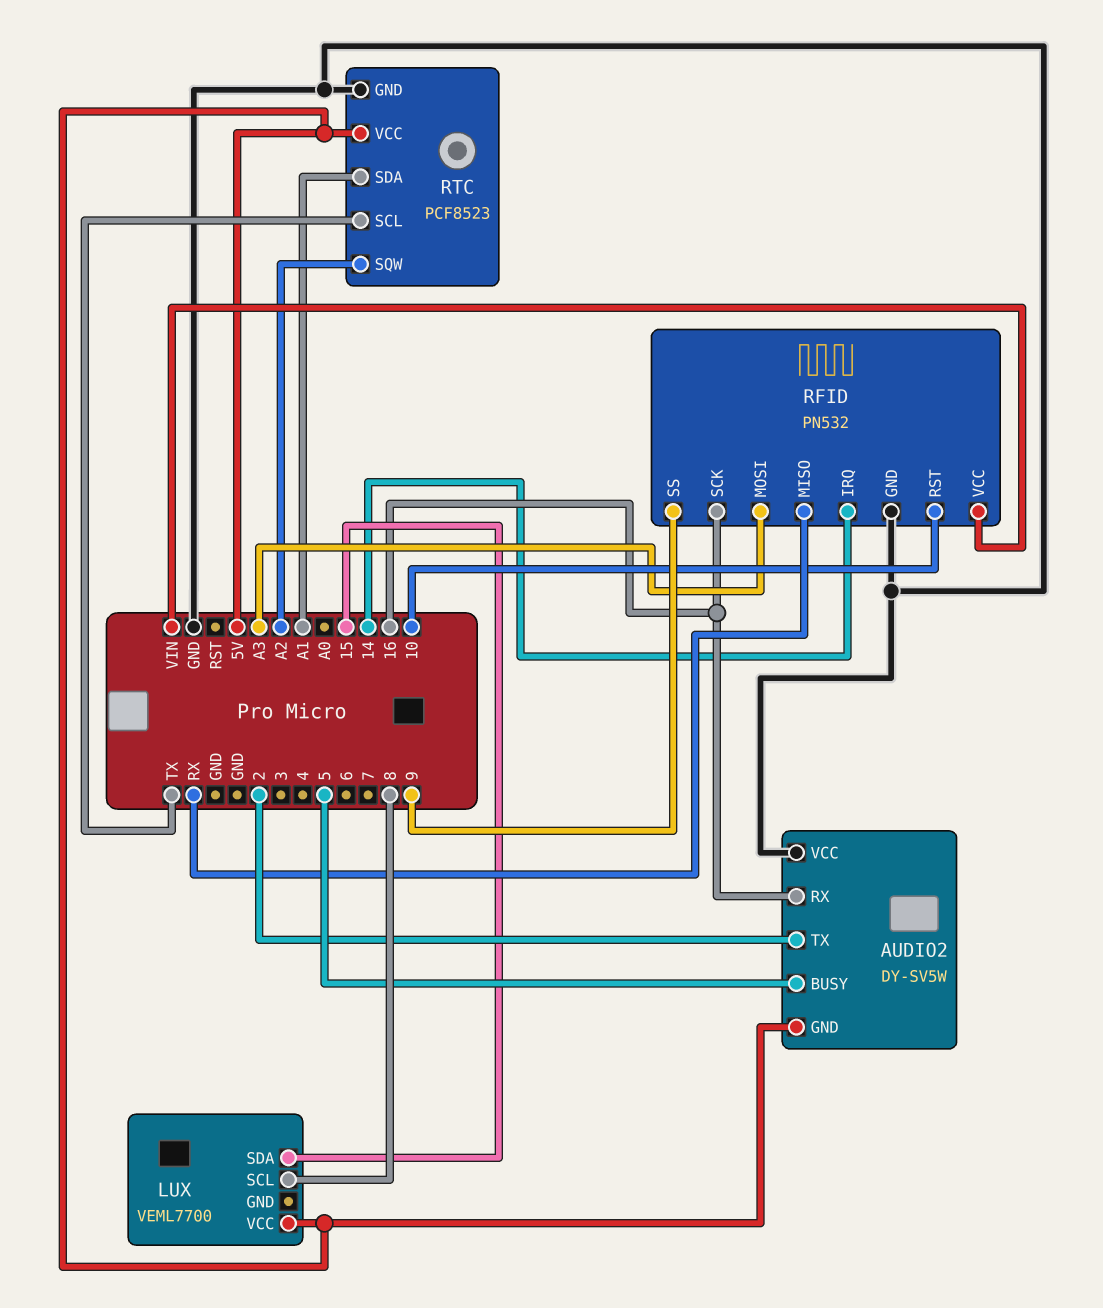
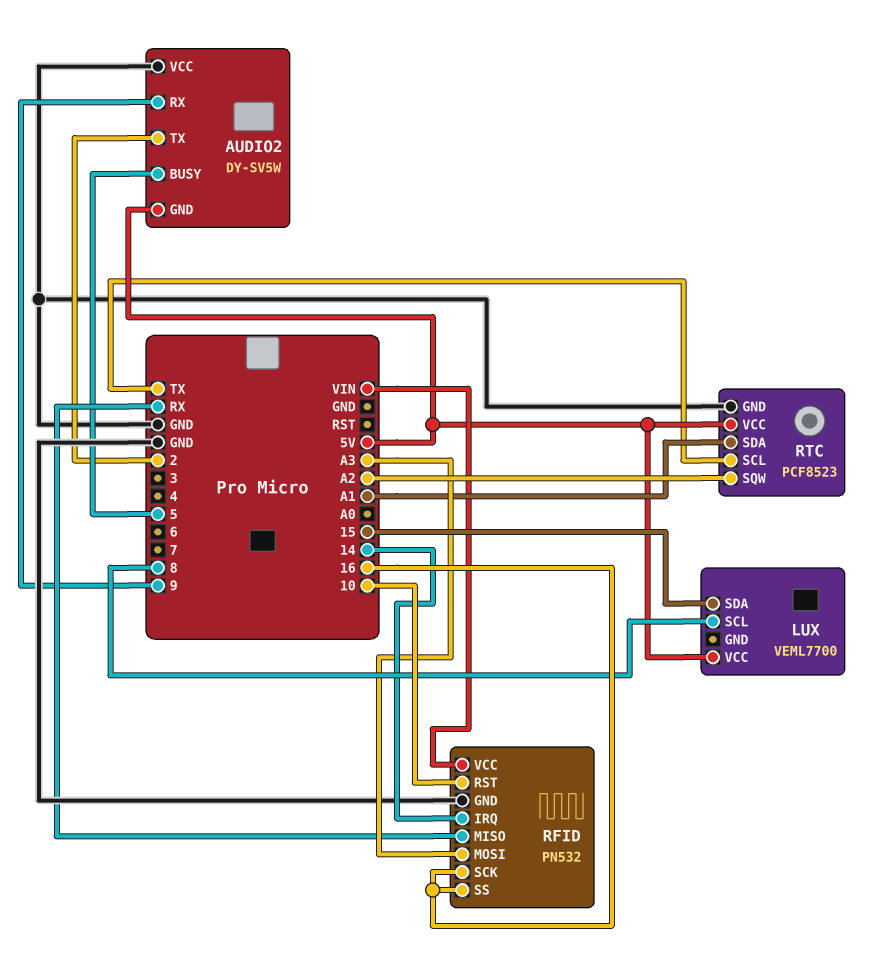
AUDIO2 pin RX: 16 -> 9
RFID pin SS: 9 -> 16

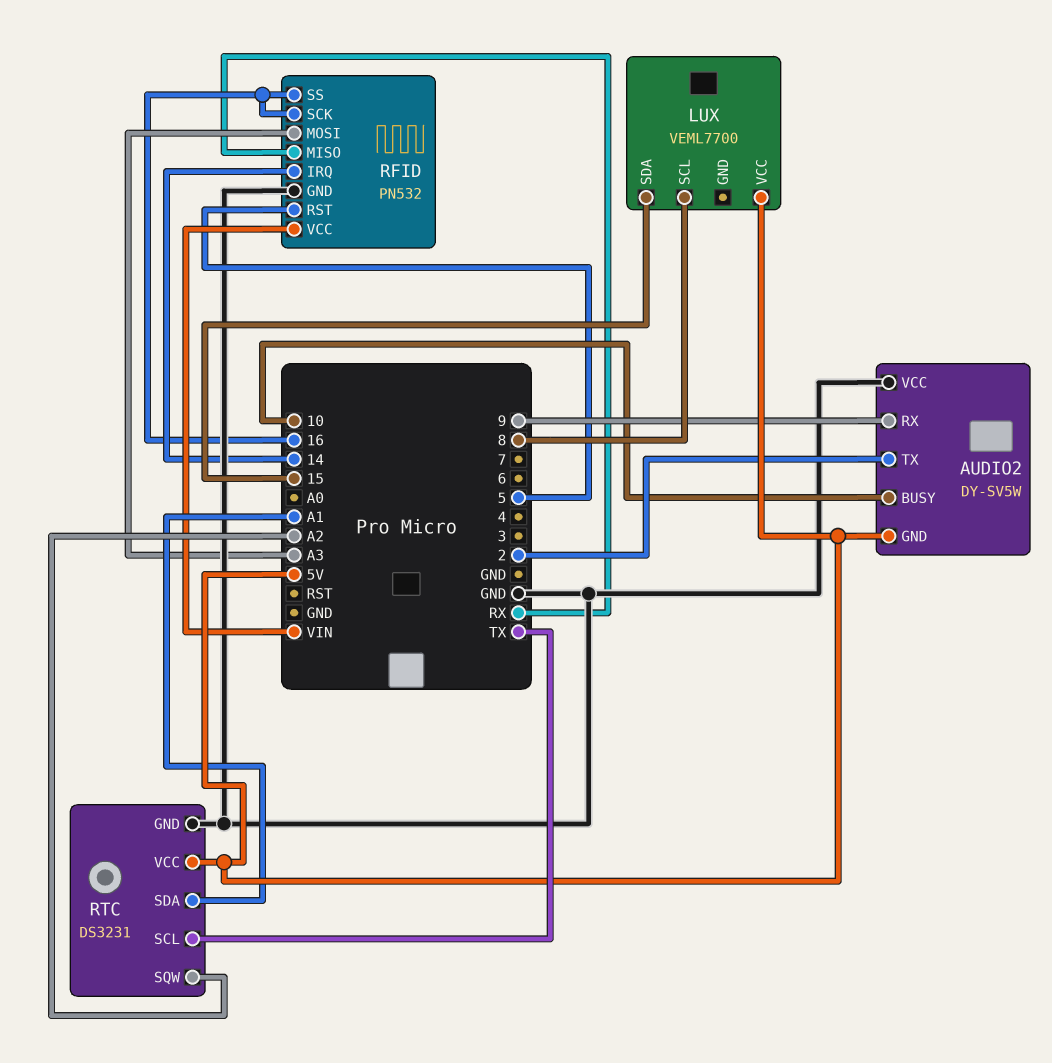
AUDIO2 pin BUSY: 5 -> 10
RFID pin RST: 10 -> 5
RTC: PCF8523 -> DS3231

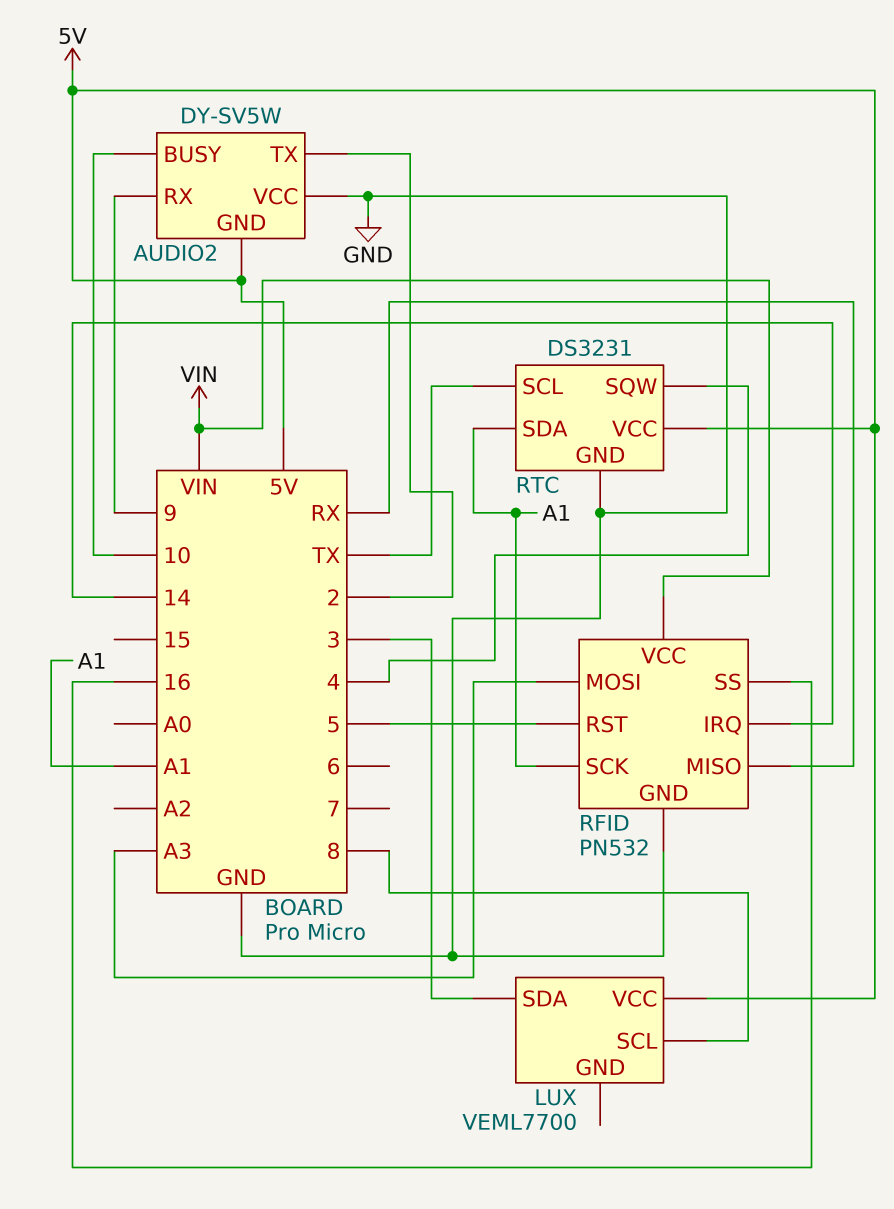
LUX pin SDA: 15 -> 3
RFID pin SCK: 16 -> A1
RTC pin SQW: A2 -> 4

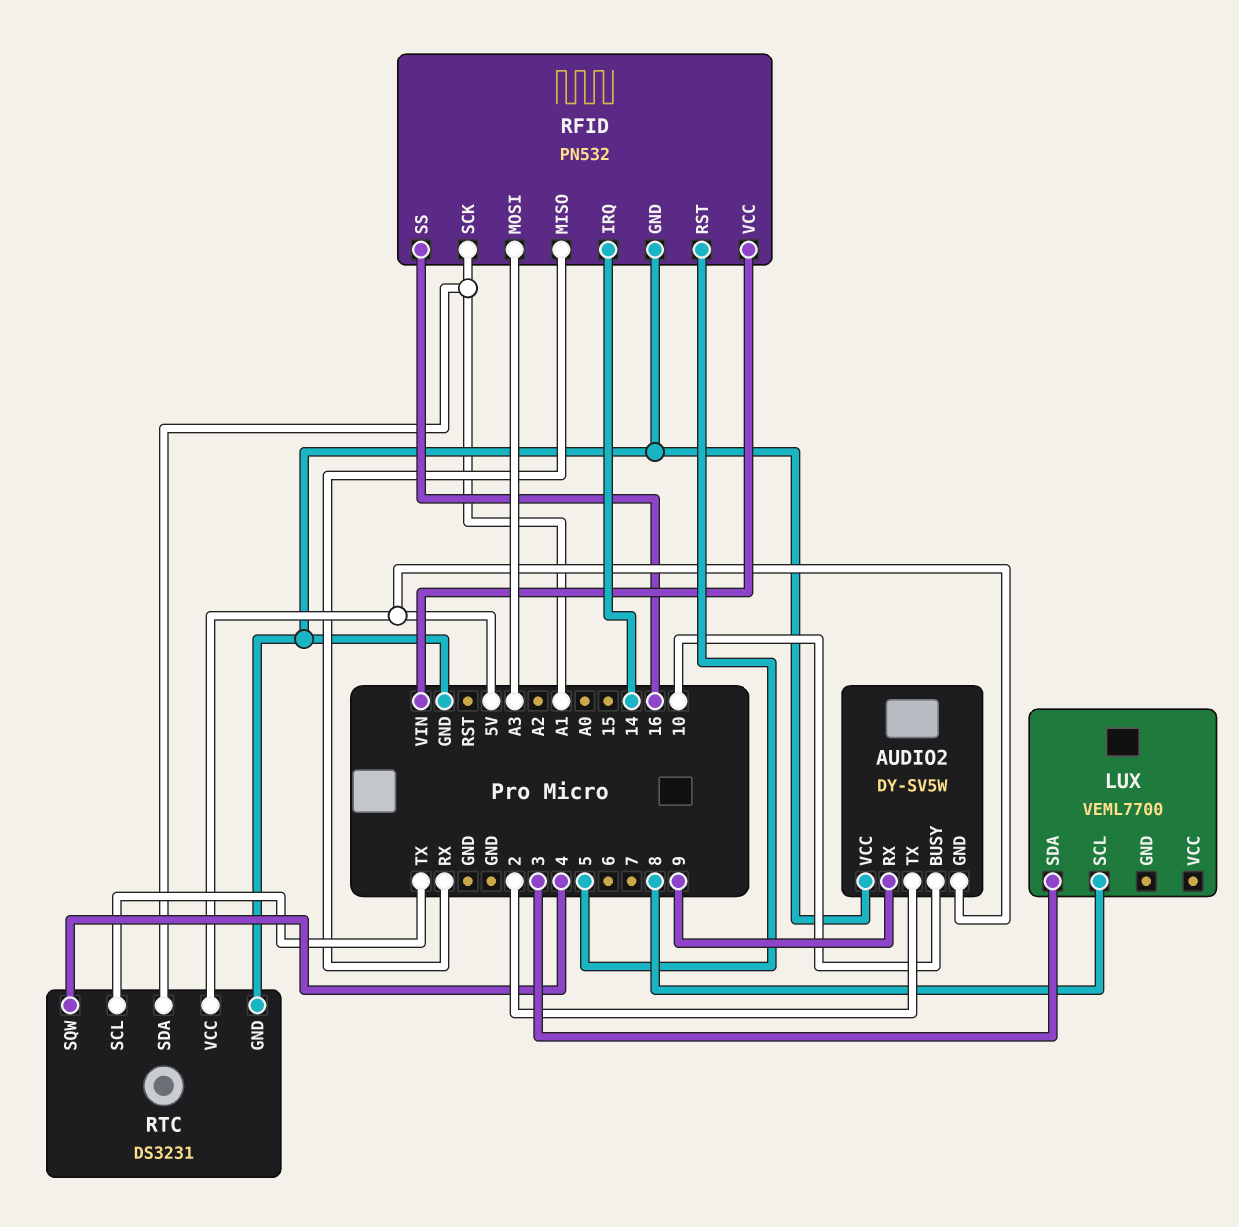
LUX pin VCC: 5V -> none

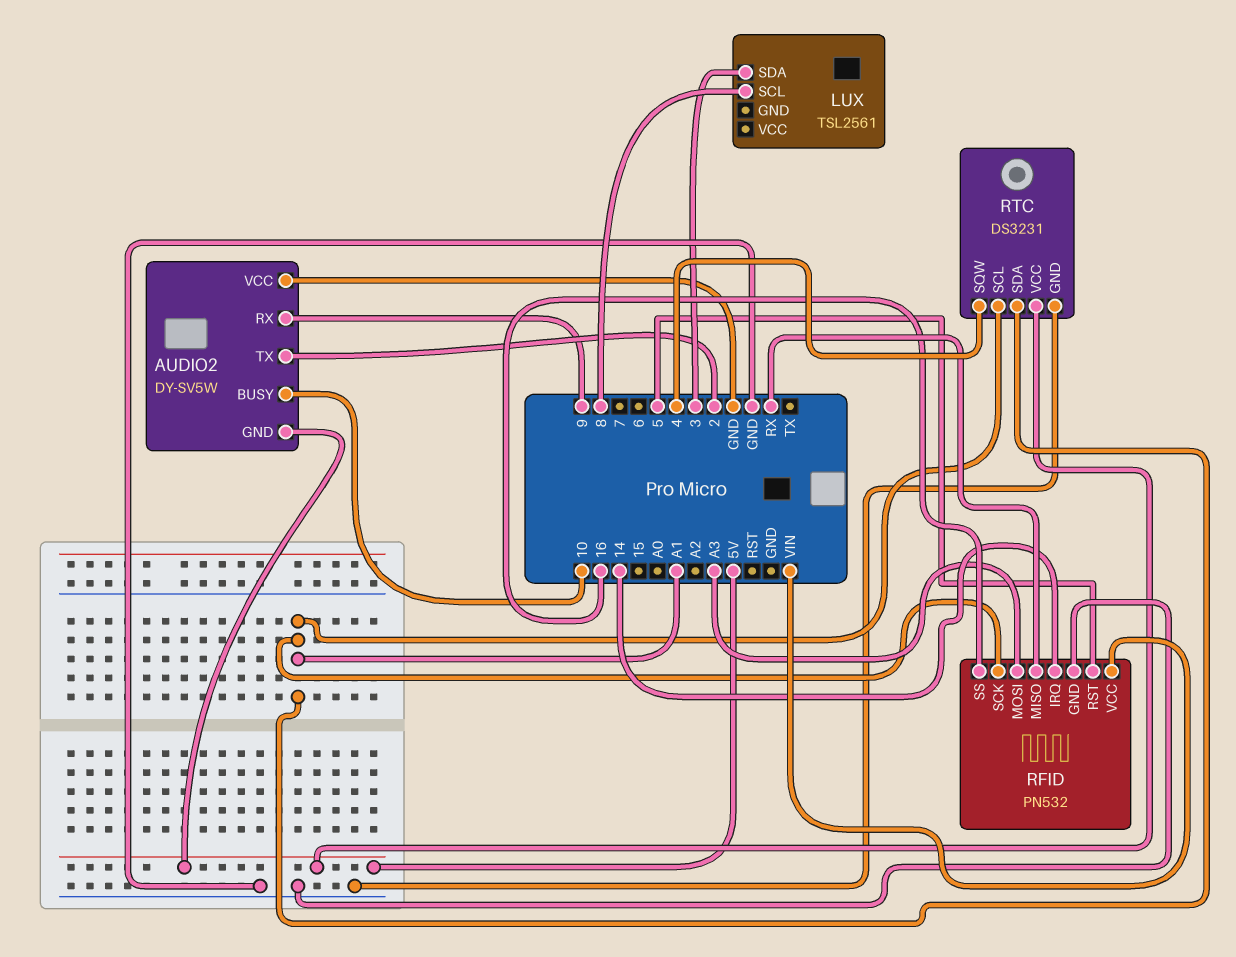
LUX: VEML7700 -> TSL2561
RTC pin SCL: TX -> A1

